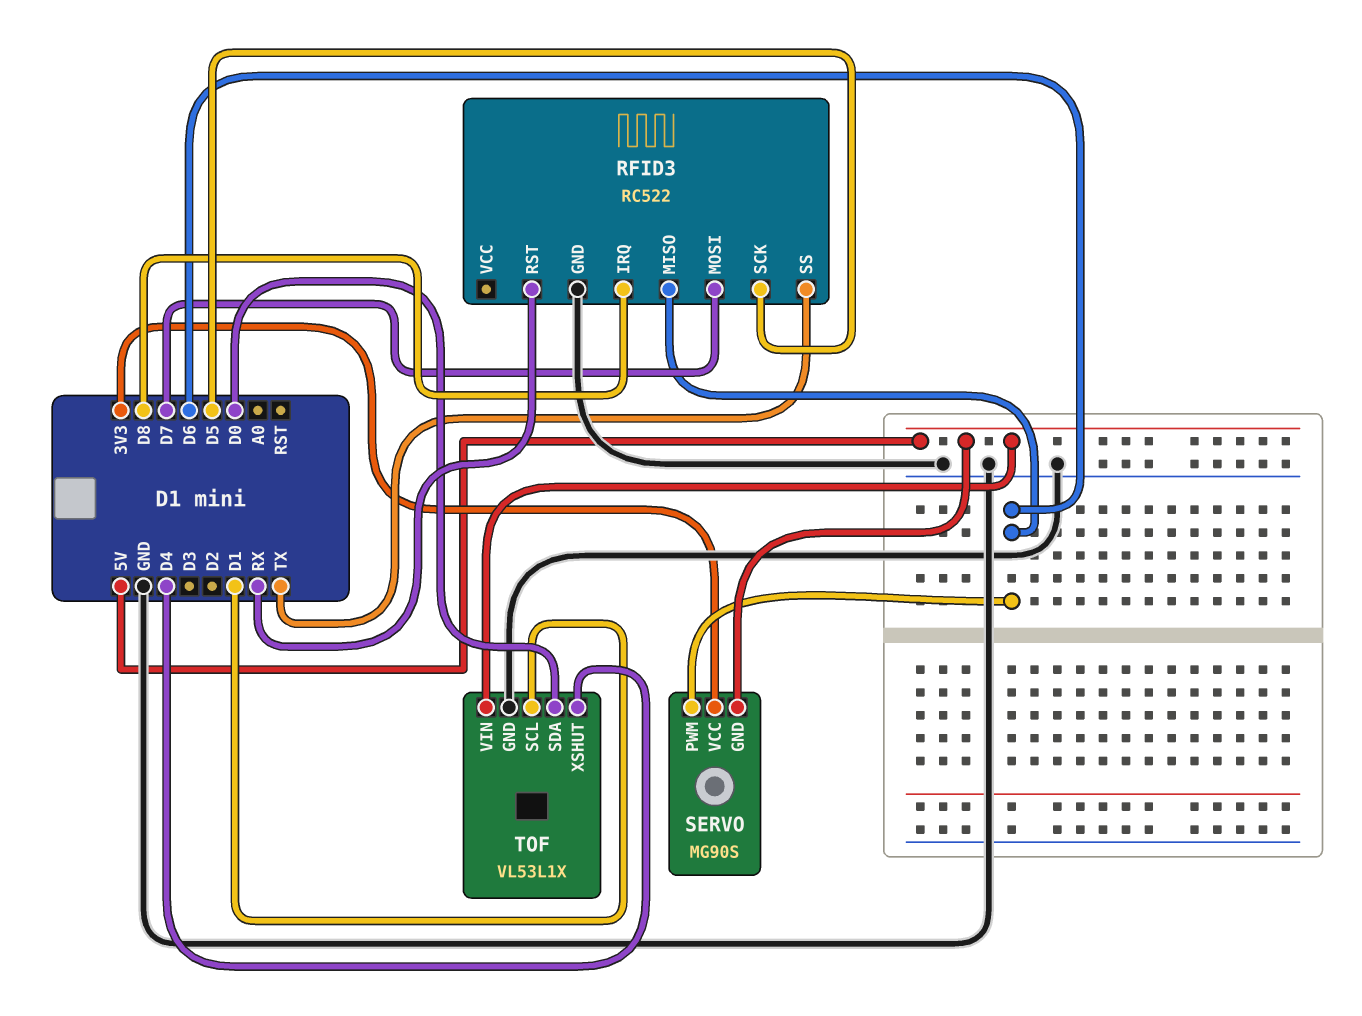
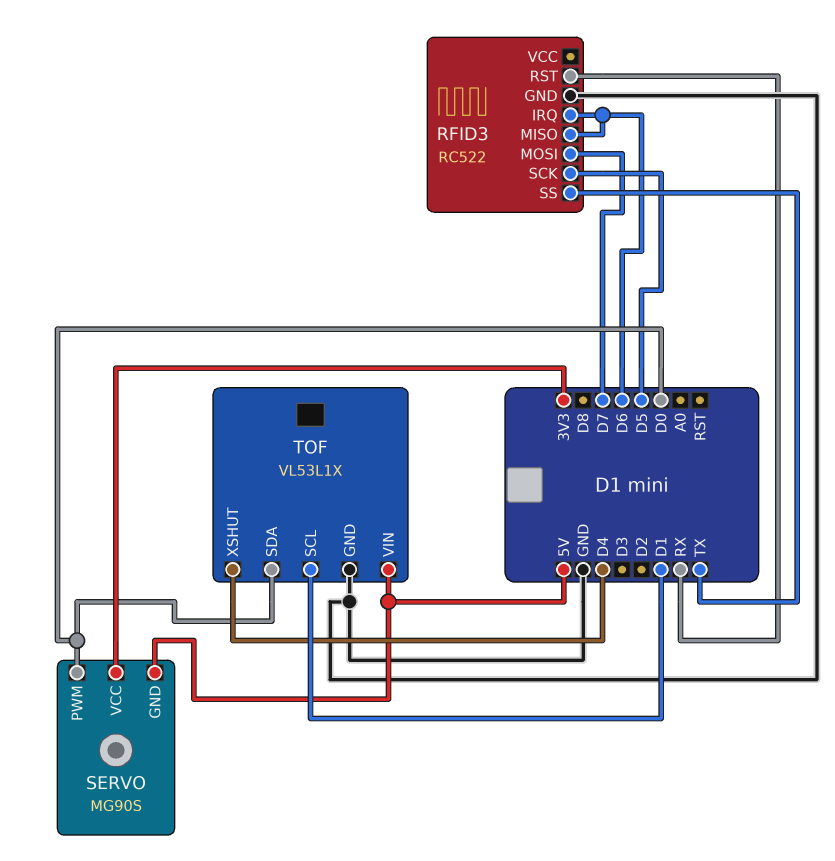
RFID3 pin IRQ: D8 -> D6
SERVO pin PWM: D6 -> D0

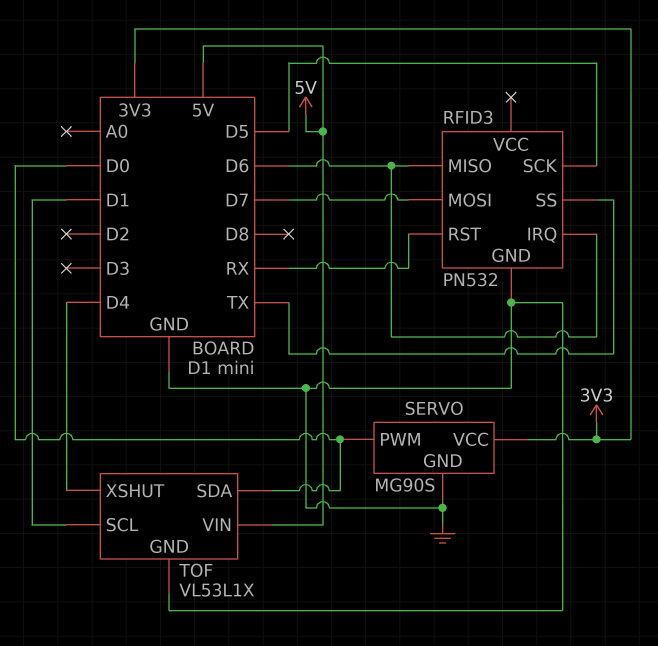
RFID3: RC522 -> PN532
SERVO pin GND: 5V -> GND

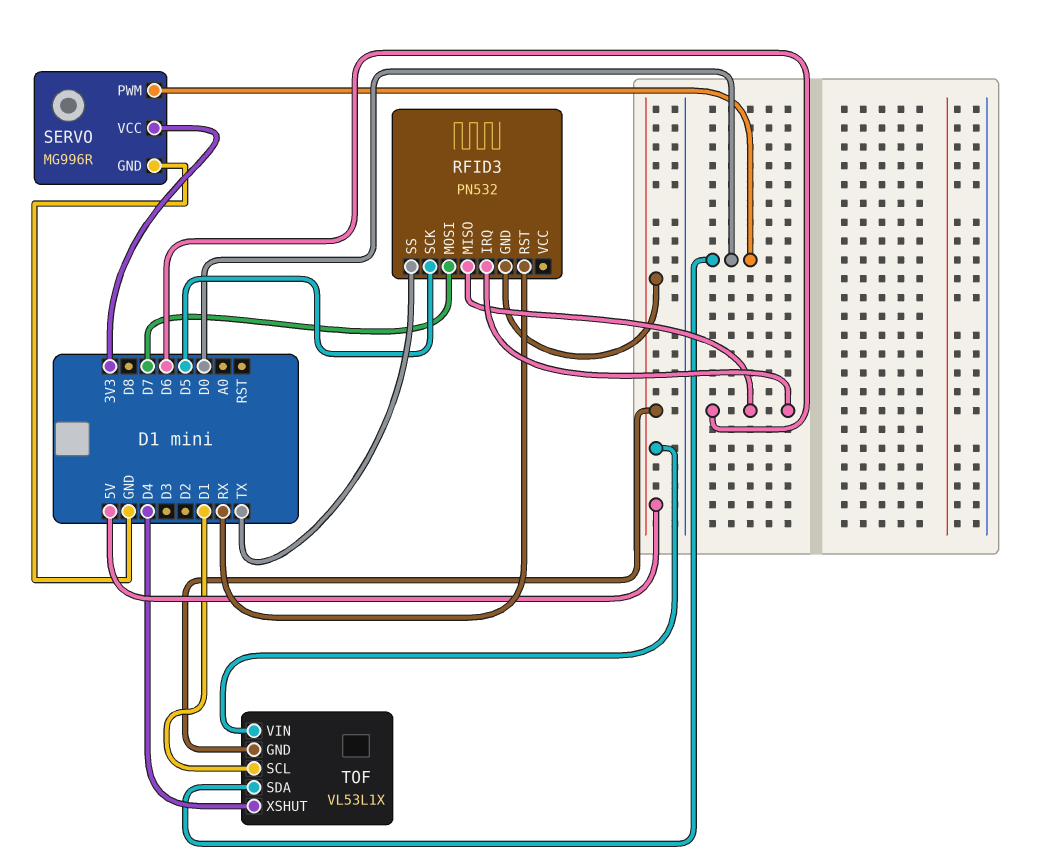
RFID3 pin GND: GND -> 5V
SERVO: MG90S -> MG996R
TOF pin GND: GND -> 5V

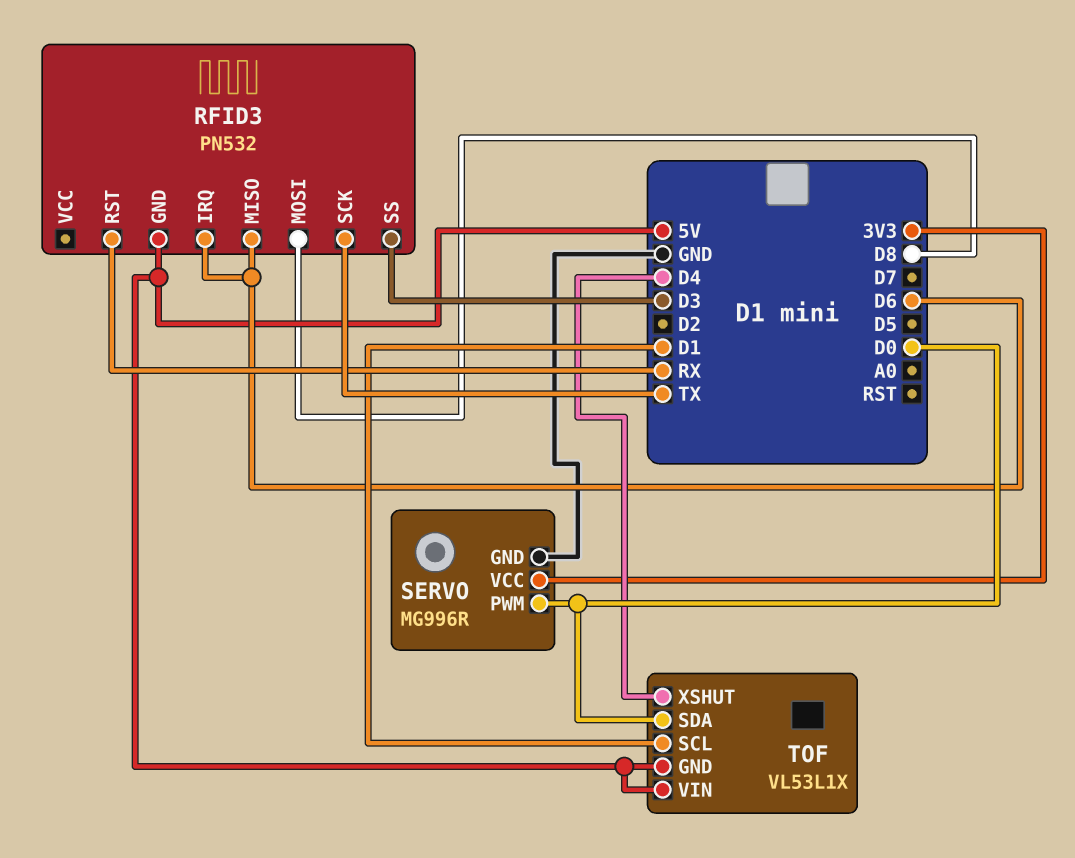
RFID3 pin MOSI: D7 -> D8
RFID3 pin SCK: D5 -> TX
RFID3 pin SS: TX -> D3

